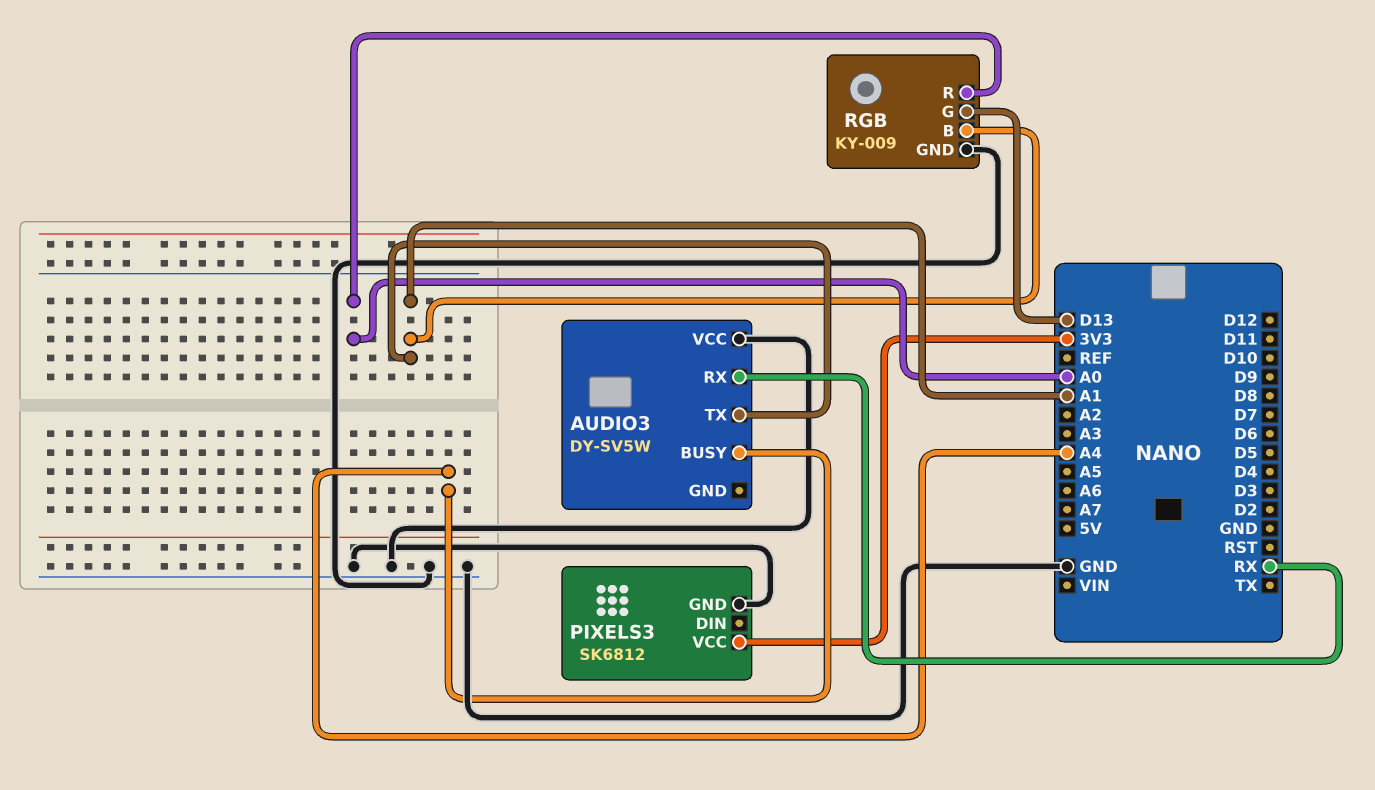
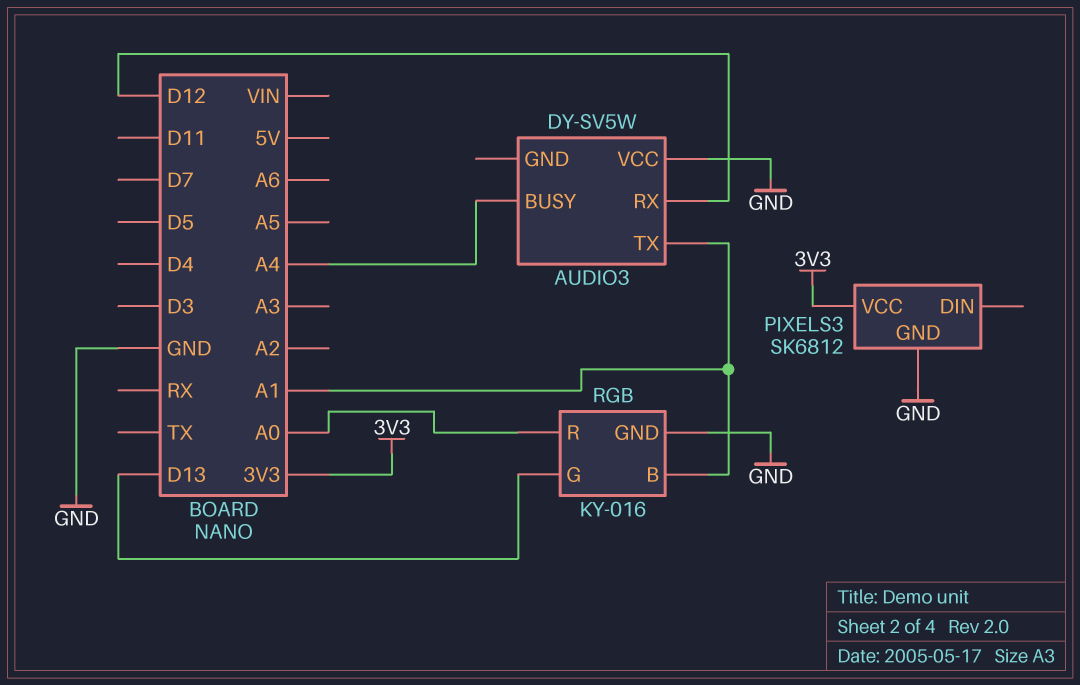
AUDIO3 pin RX: RX -> D12
RGB: KY-009 -> KY-016

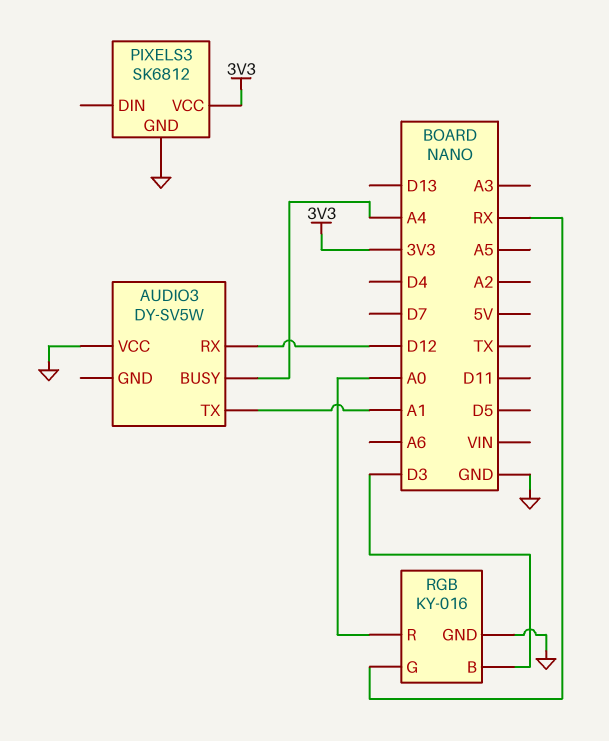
RGB pin B: A1 -> D3
RGB pin G: D13 -> RX

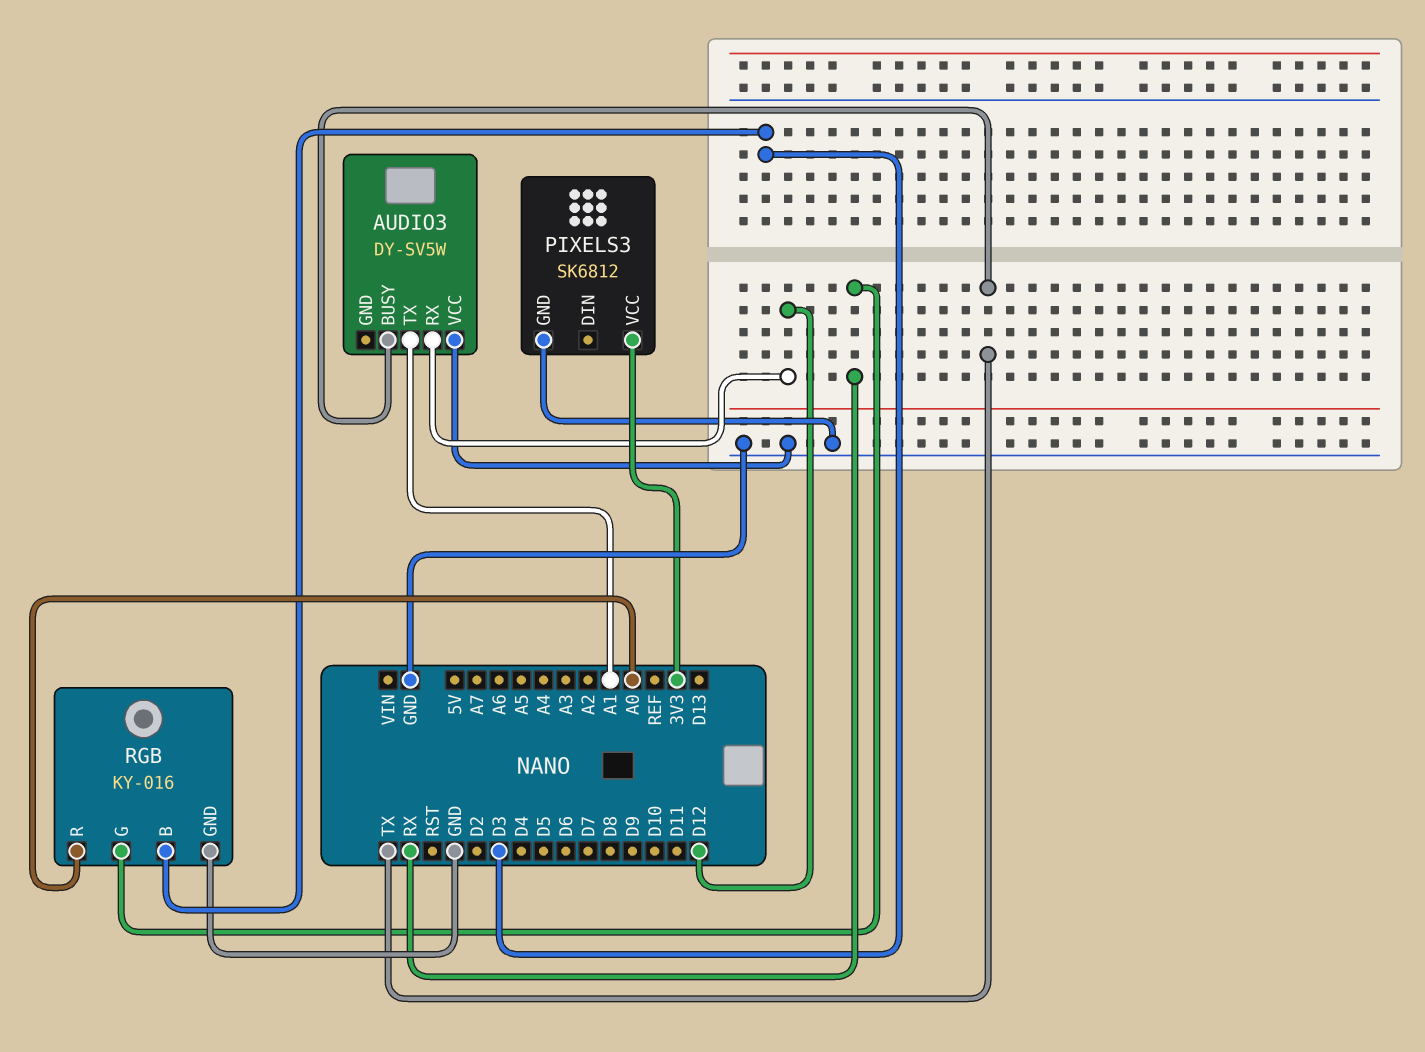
AUDIO3 pin BUSY: A4 -> TX

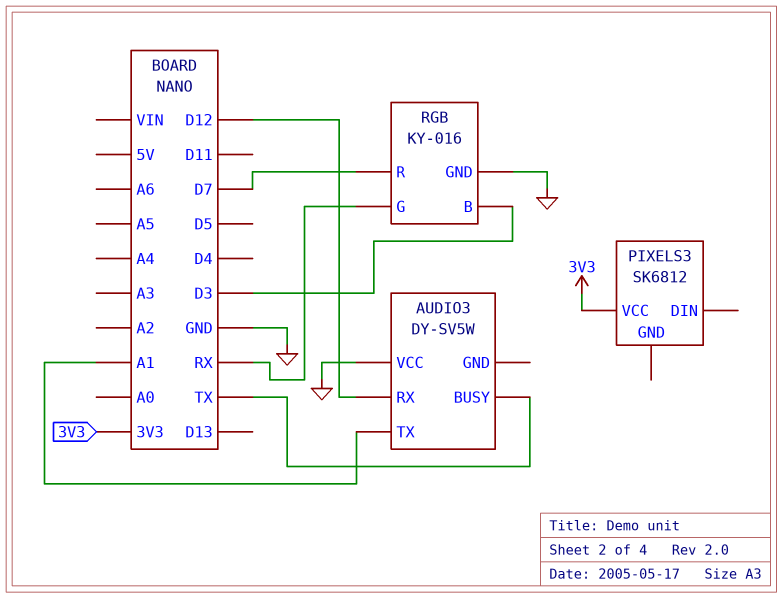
PIXELS3 pin GND: GND -> none
RGB pin R: A0 -> D7

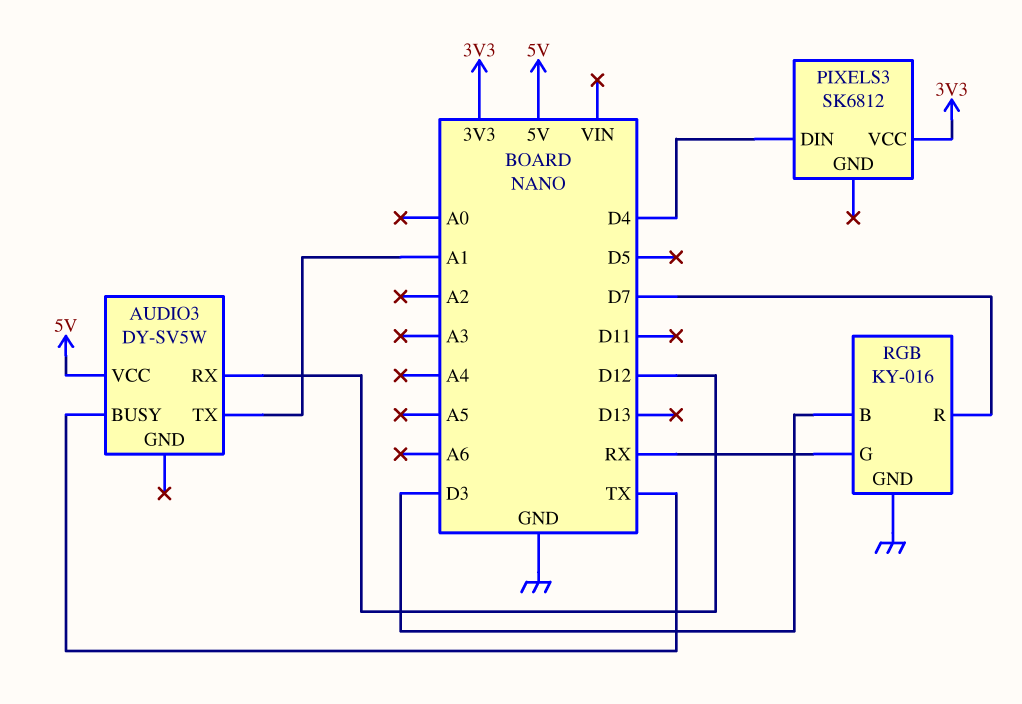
AUDIO3 pin VCC: GND -> 5V
PIXELS3 pin DIN: none -> D4

